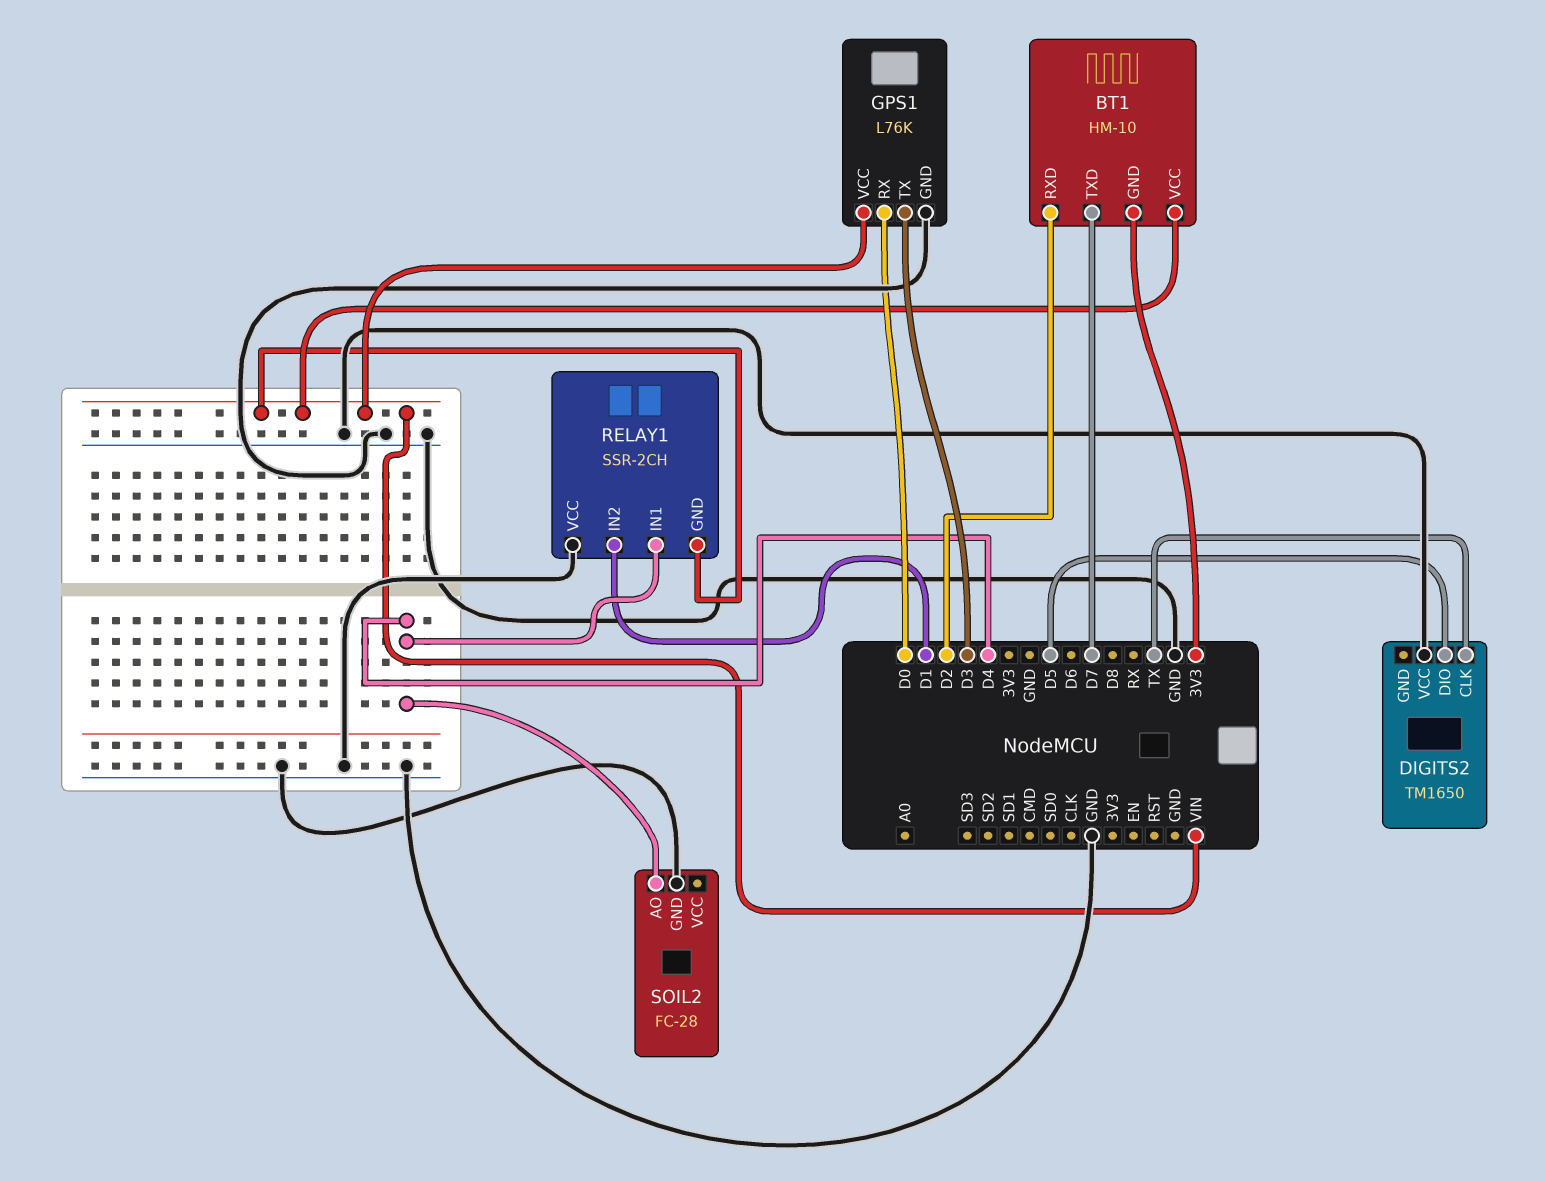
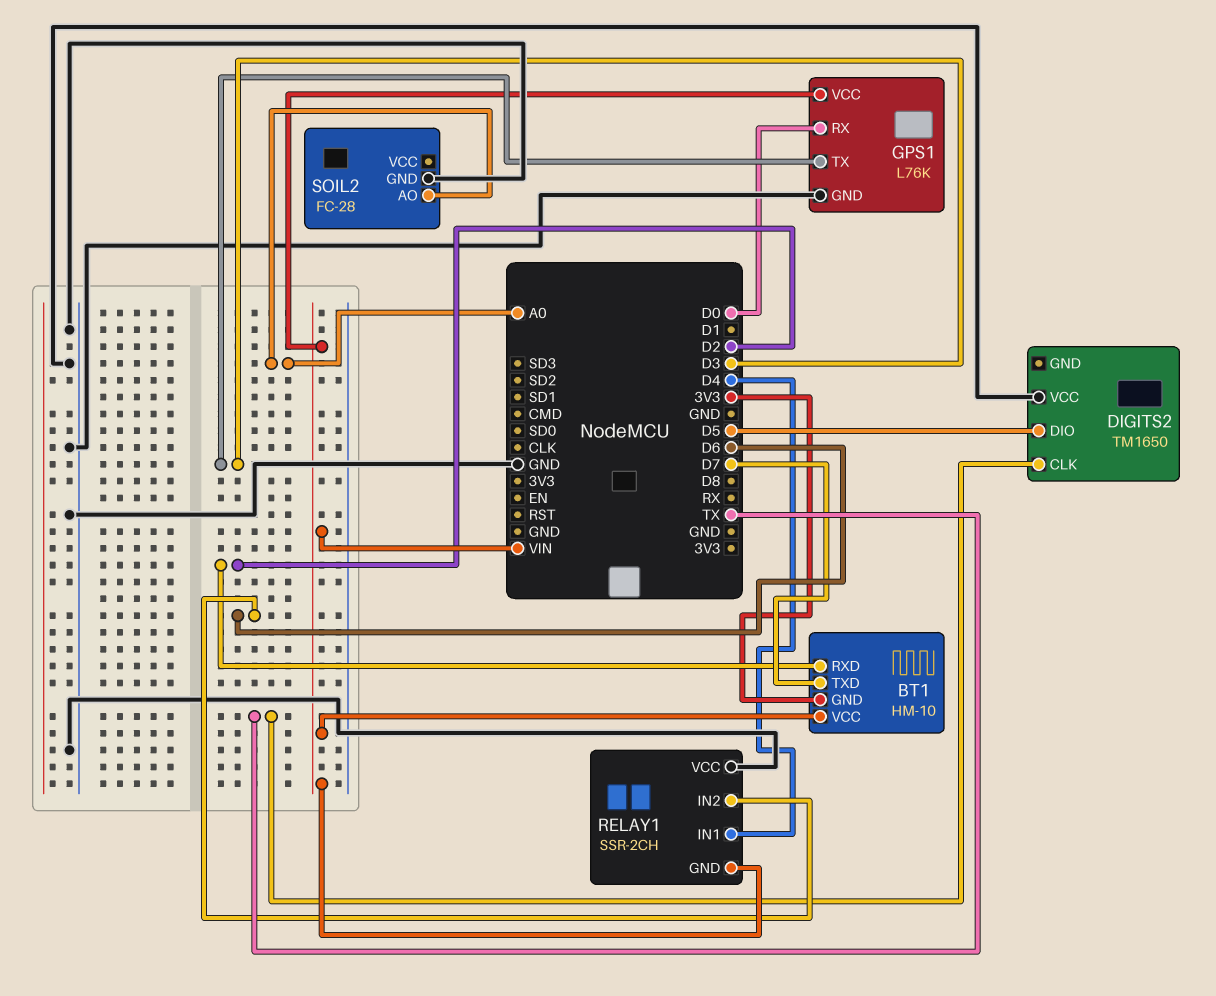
RELAY1 pin IN2: D1 -> D6
SOIL2 pin AO: D4 -> A0

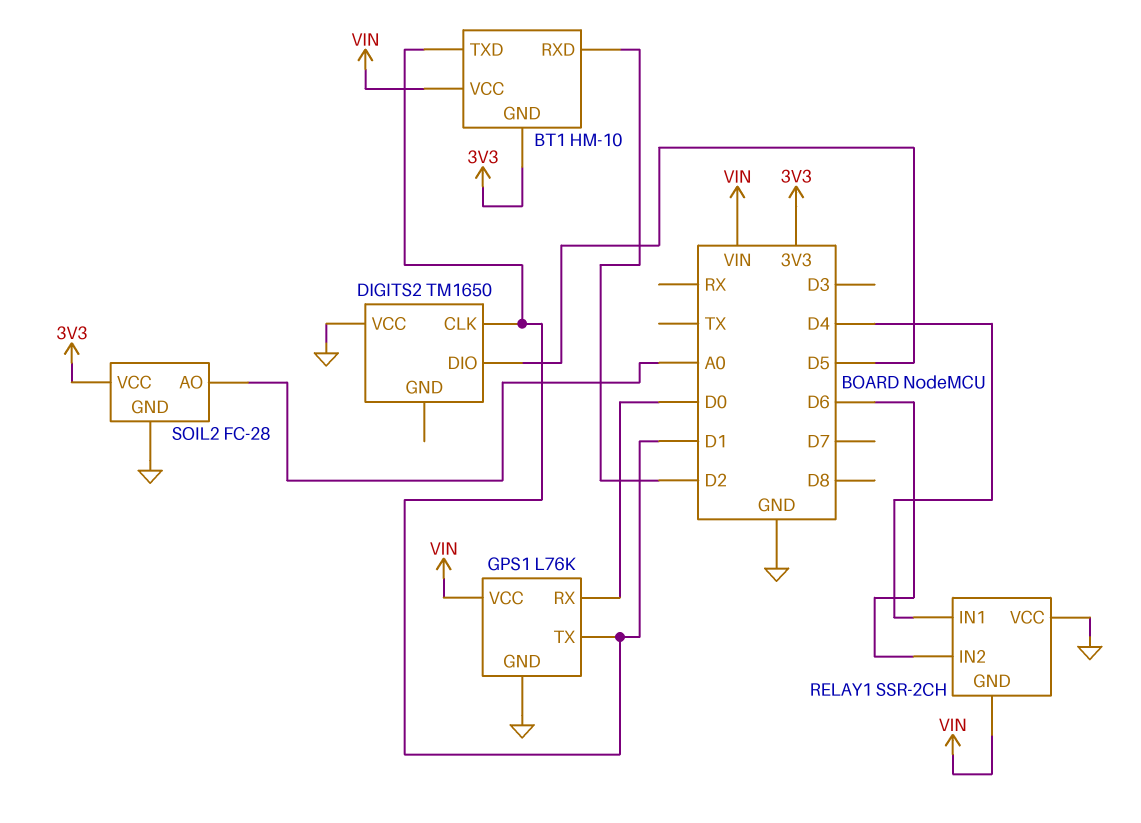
BT1 pin TXD: D7 -> D1
DIGITS2 pin CLK: TX -> D1
GPS1 pin TX: D3 -> D1
SOIL2 pin VCC: none -> 3V3

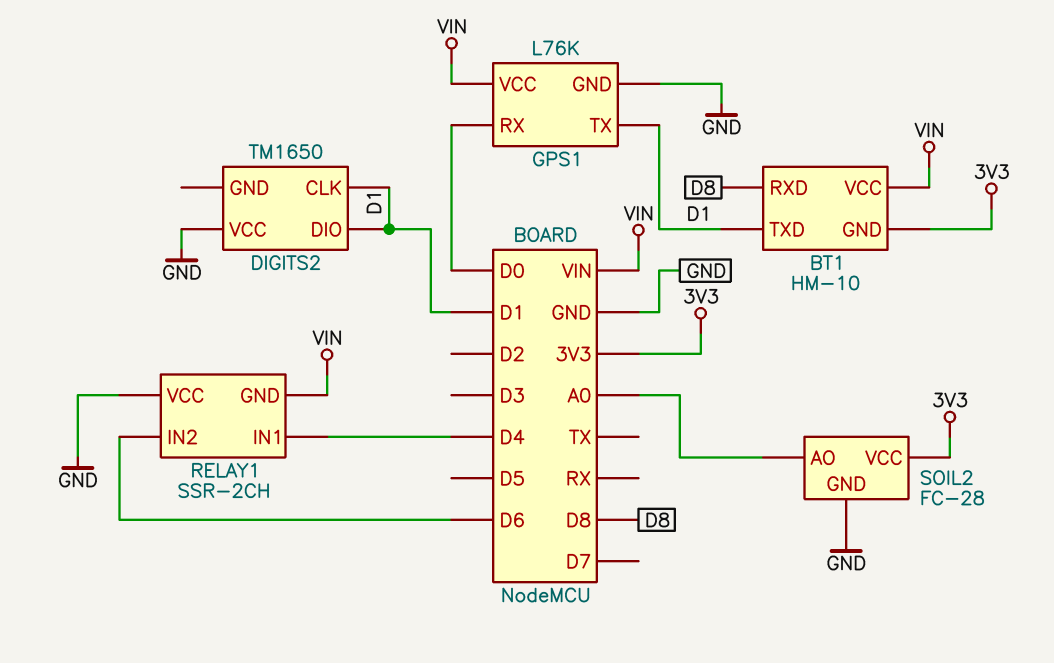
BT1 pin RXD: D2 -> D8
DIGITS2 pin DIO: D5 -> D1

